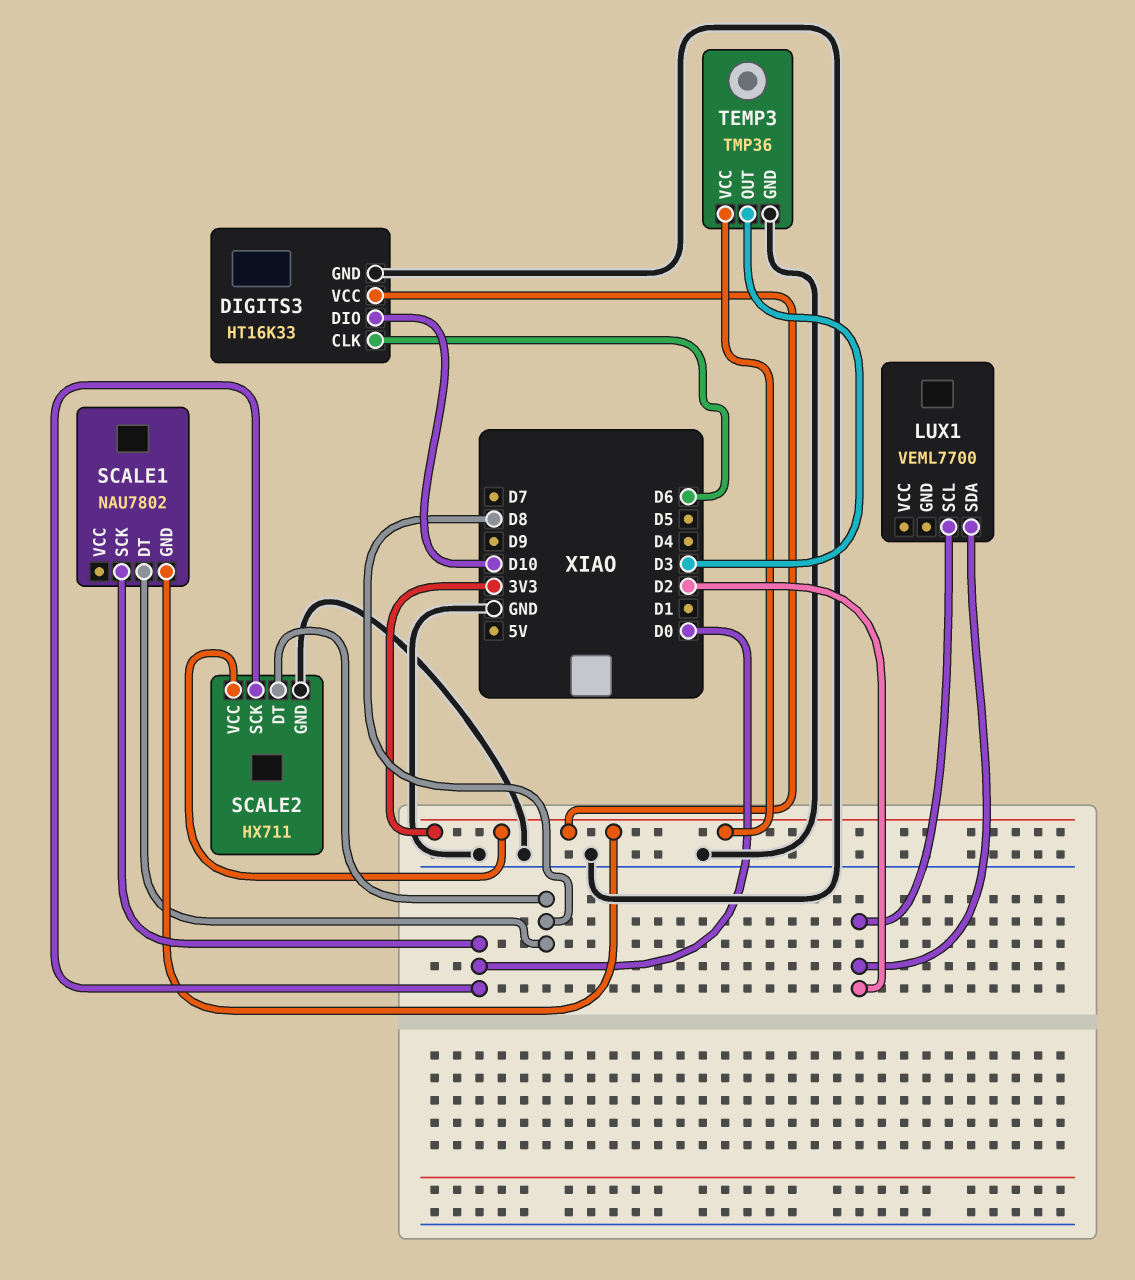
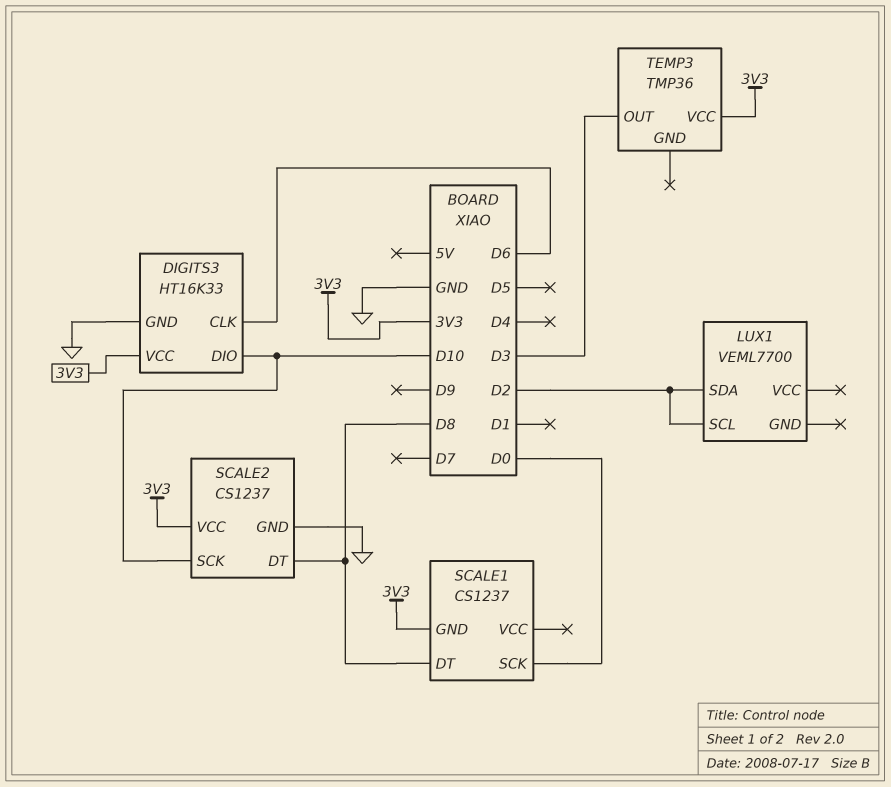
SCALE1: NAU7802 -> CS1237
SCALE2: HX711 -> CS1237
SCALE2 pin SCK: D0 -> D10
TEMP3 pin GND: GND -> none

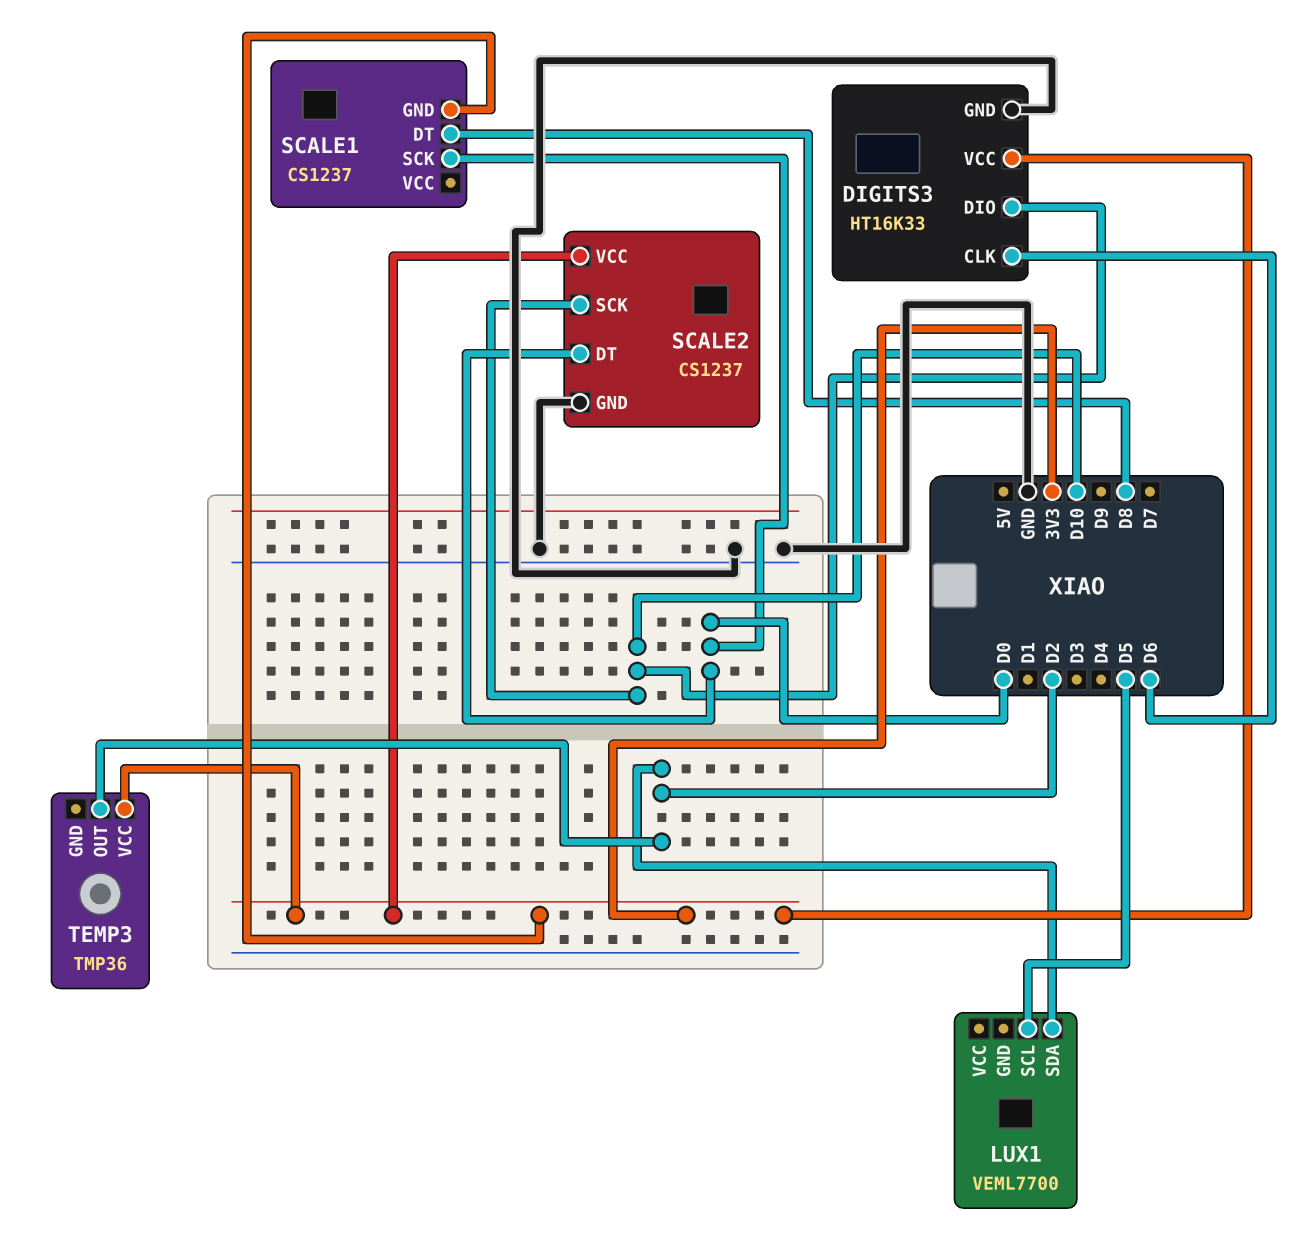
LUX1 pin SCL: D2 -> D5
SCALE2 pin DT: D8 -> D0
TEMP3 pin OUT: D3 -> D2

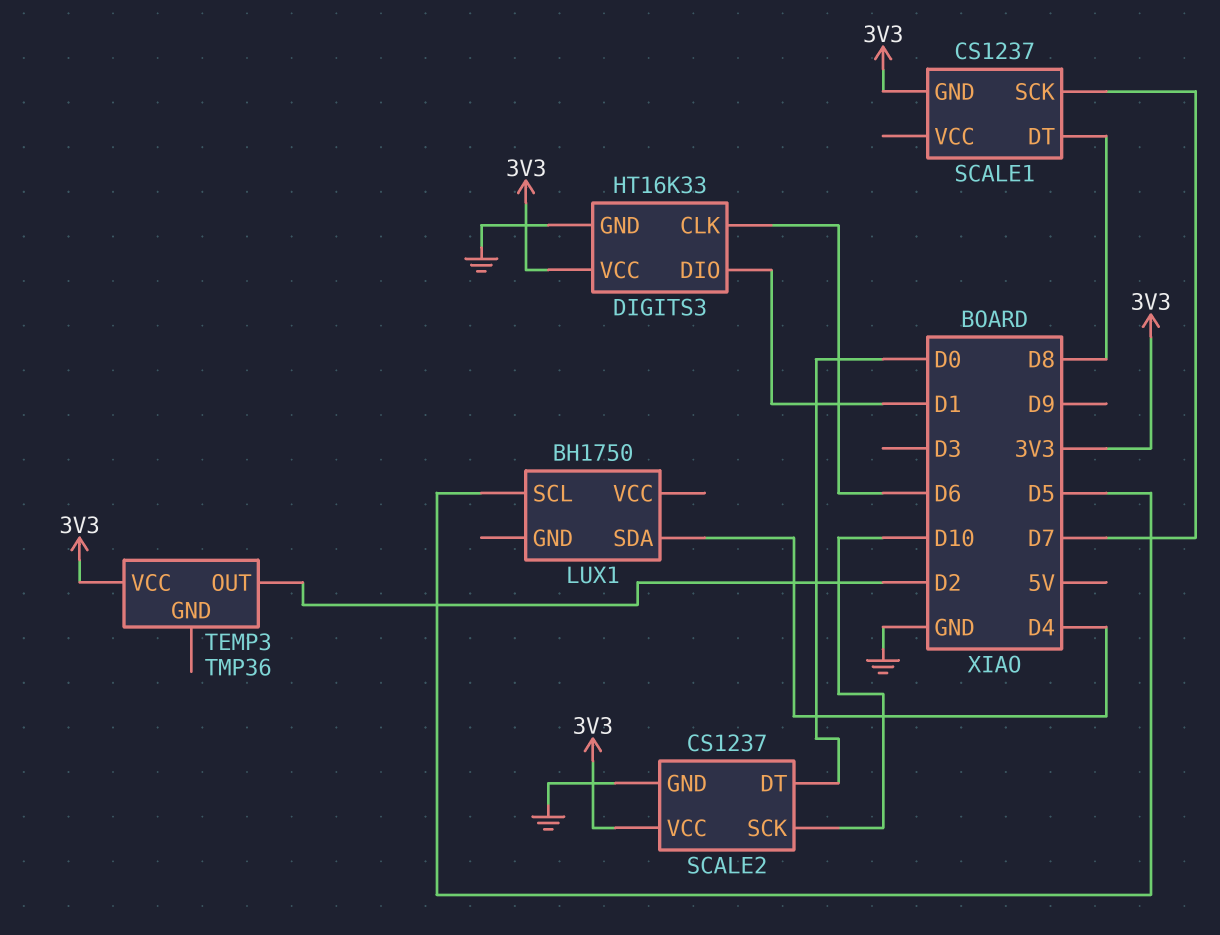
DIGITS3 pin DIO: D10 -> D1
LUX1: VEML7700 -> BH1750
LUX1 pin SDA: D2 -> D4
SCALE1 pin SCK: D0 -> D7

